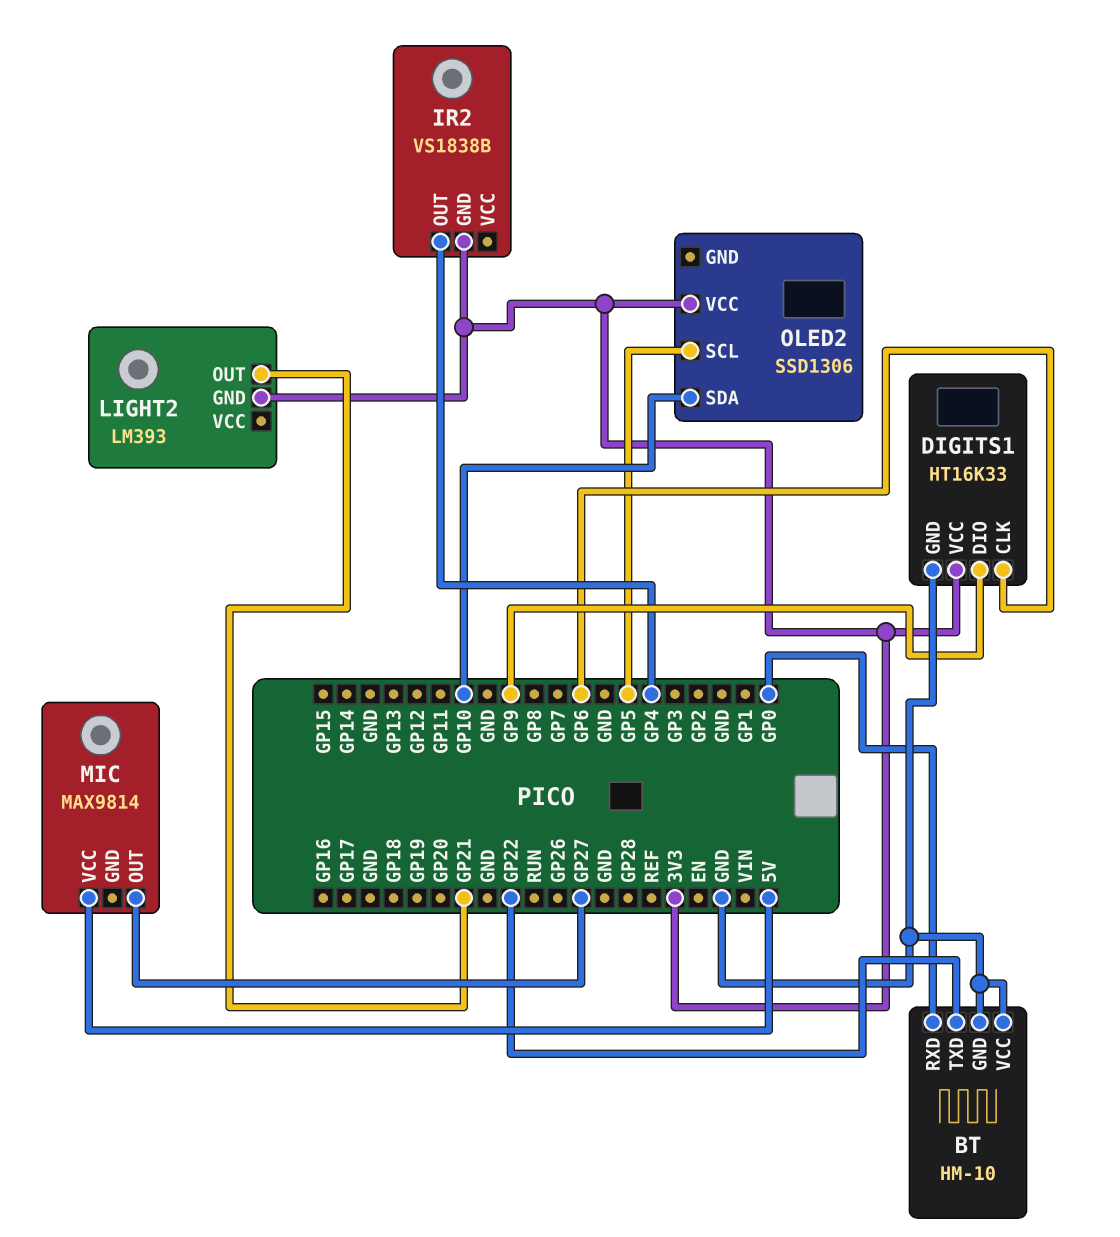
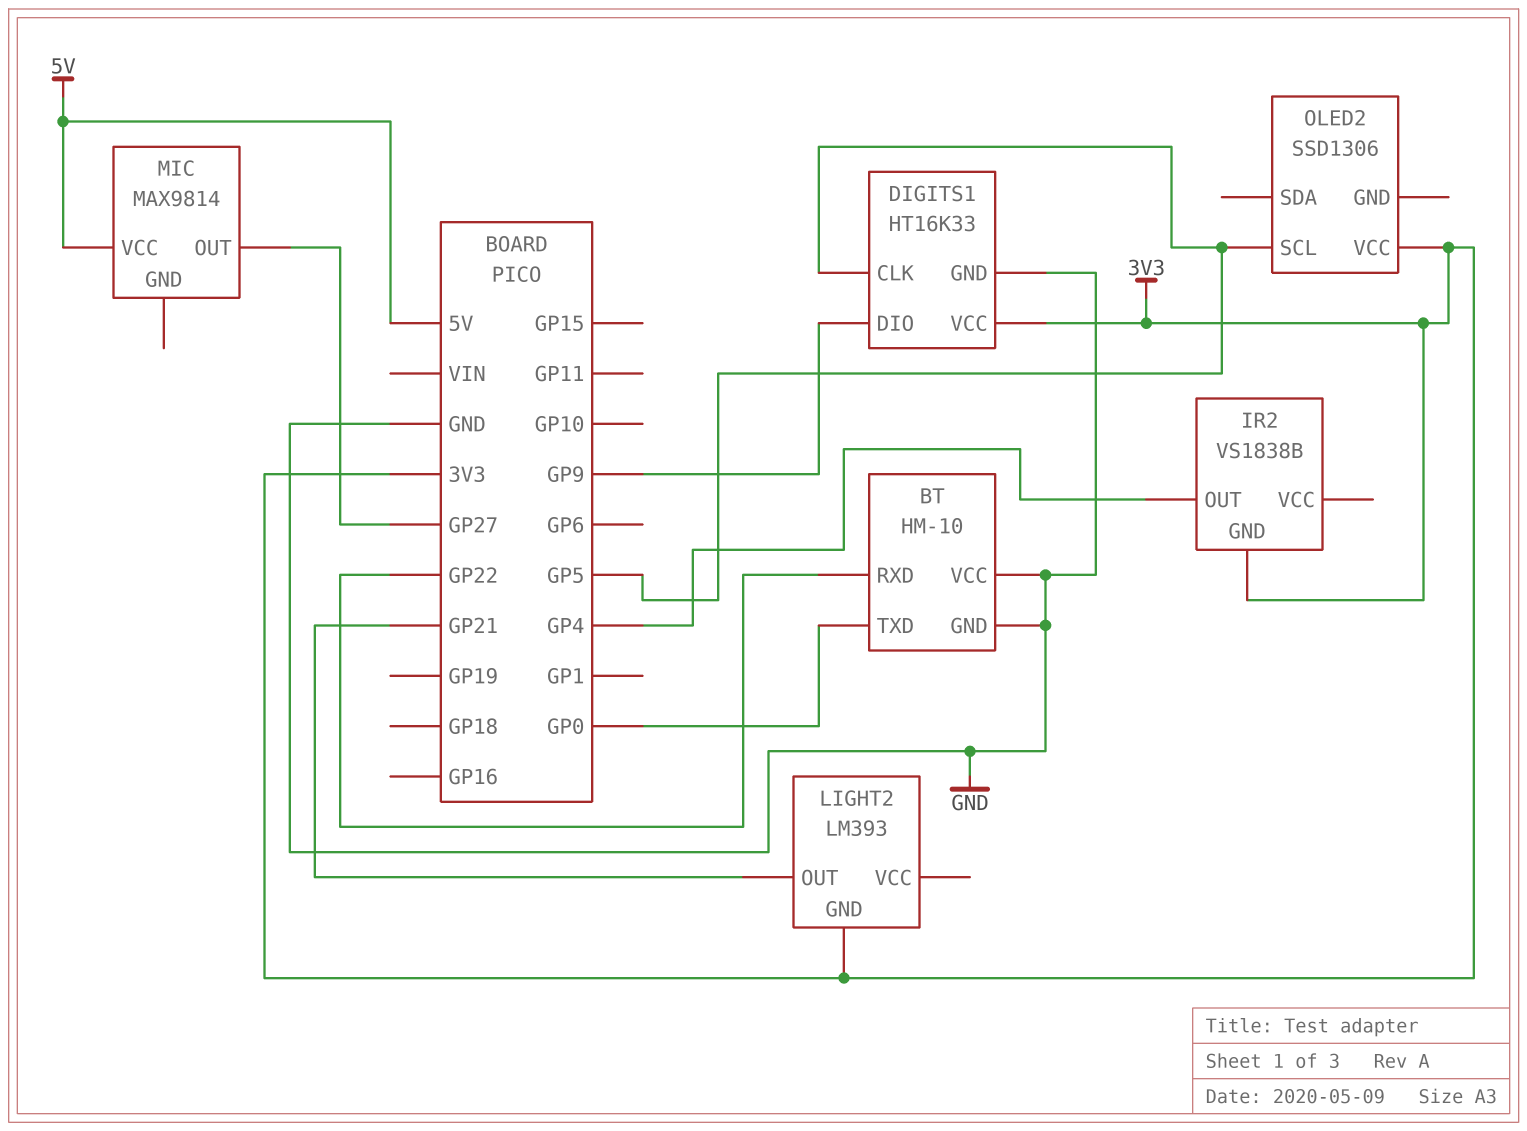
BT pin RXD: GP0 -> GP22
BT pin TXD: GP22 -> GP0
DIGITS1 pin CLK: GP6 -> GP5
OLED2 pin SDA: GP10 -> none

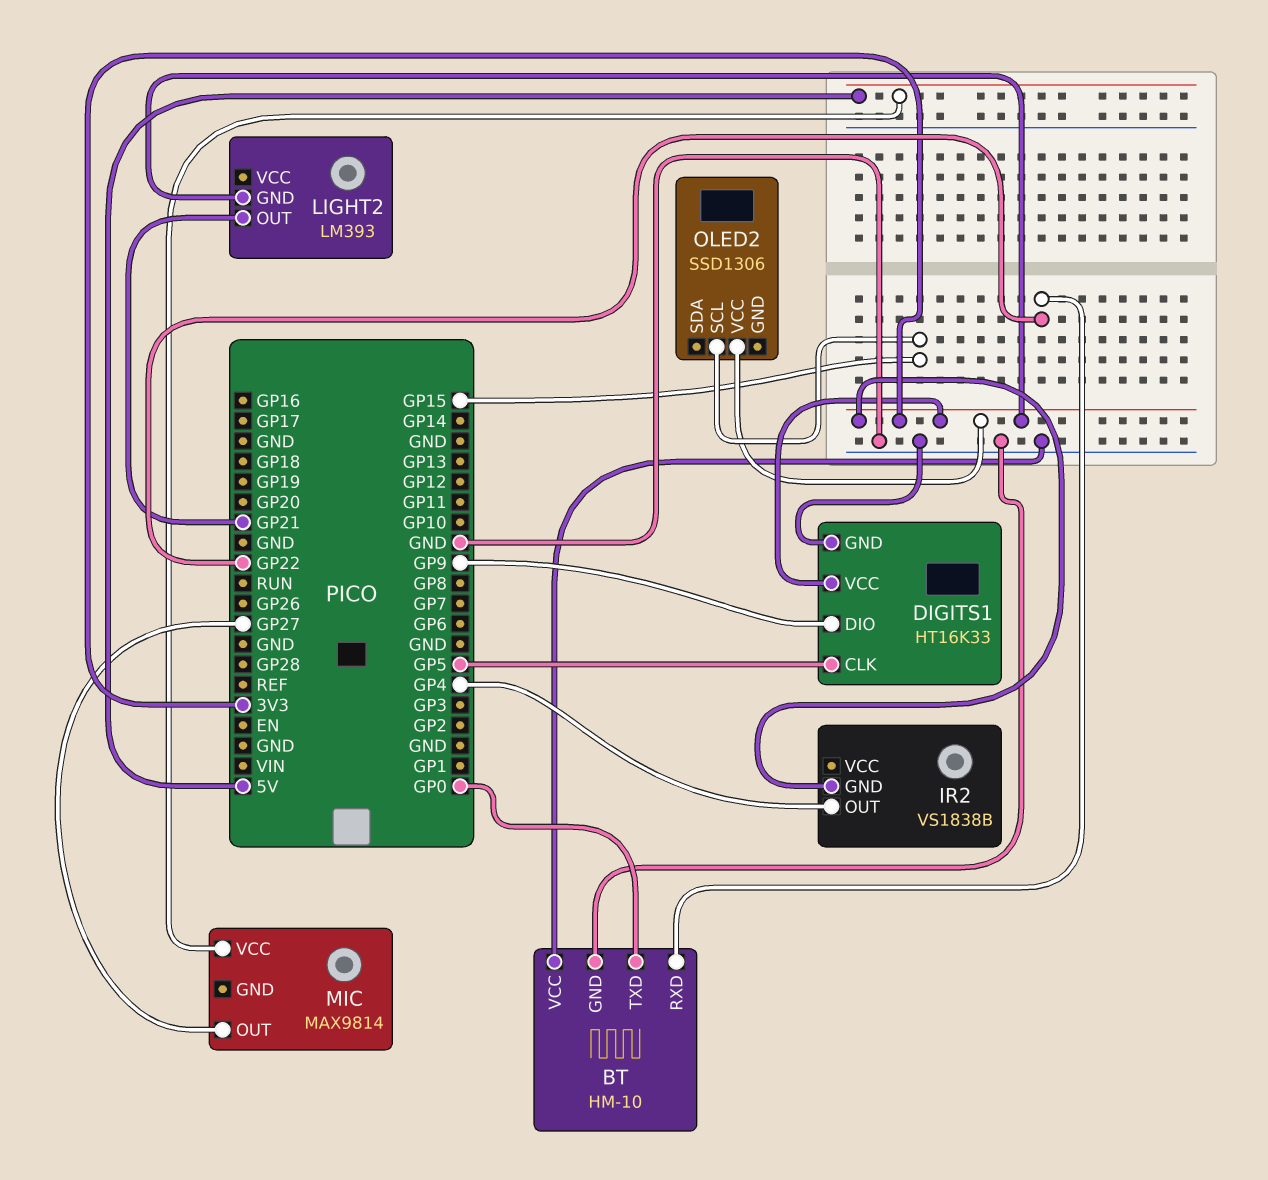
OLED2 pin SCL: GP5 -> GP15

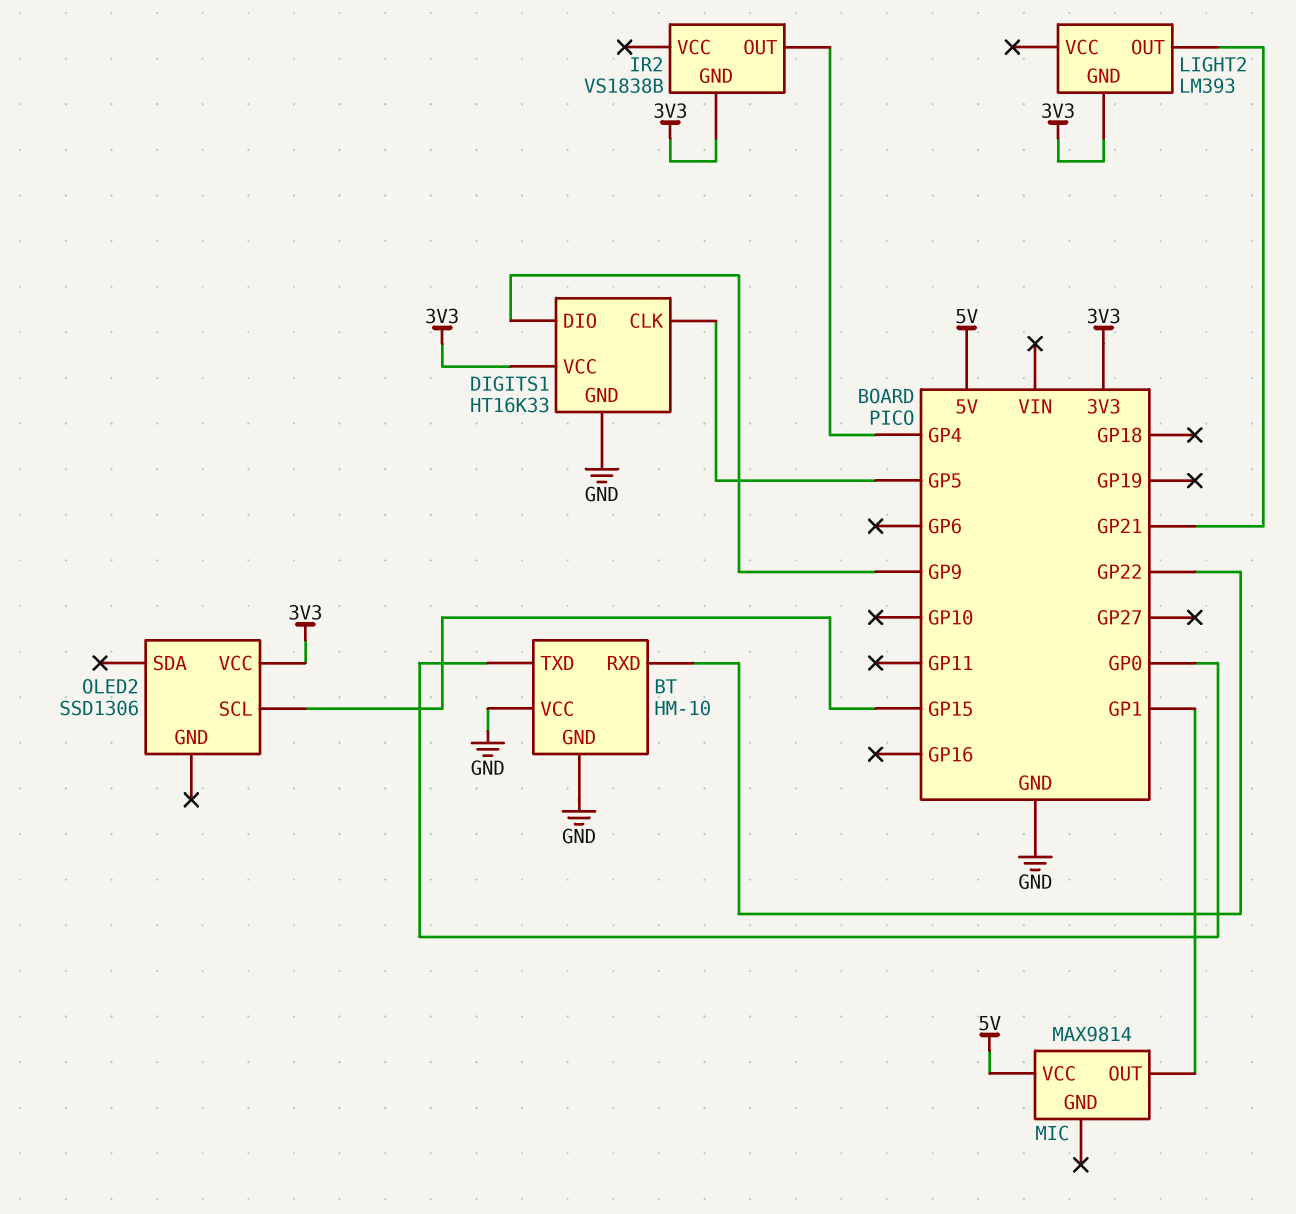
MIC pin OUT: GP27 -> GP1

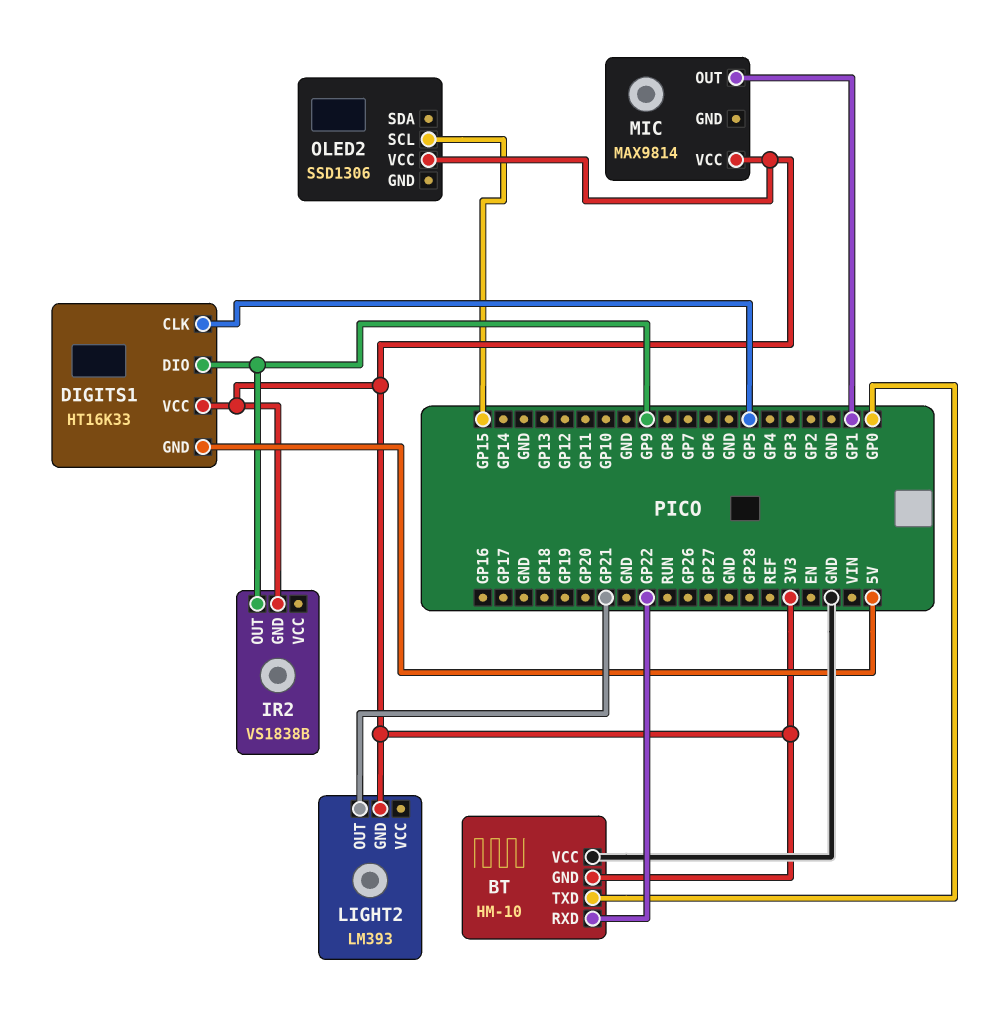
BT pin GND: GND -> 3V3
DIGITS1 pin GND: GND -> 5V
IR2 pin OUT: GP4 -> GP9
MIC pin VCC: 5V -> 3V3

